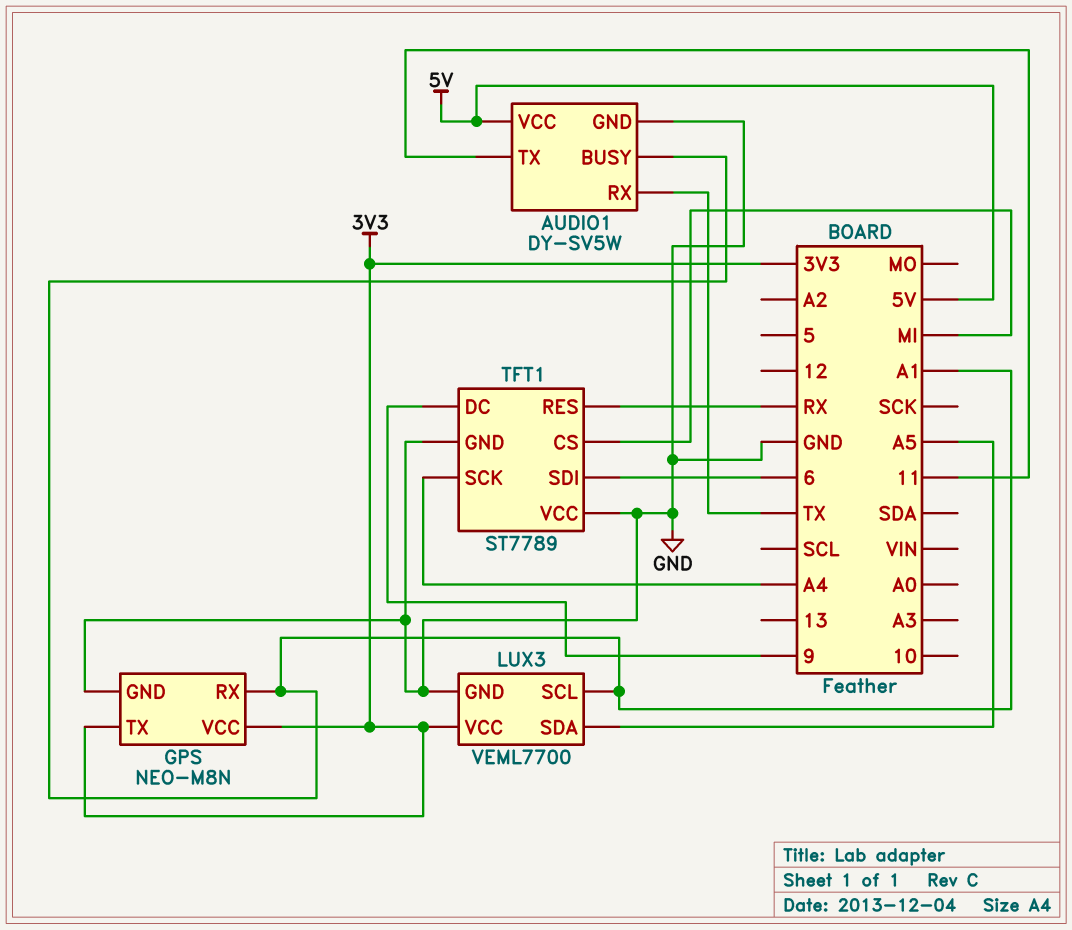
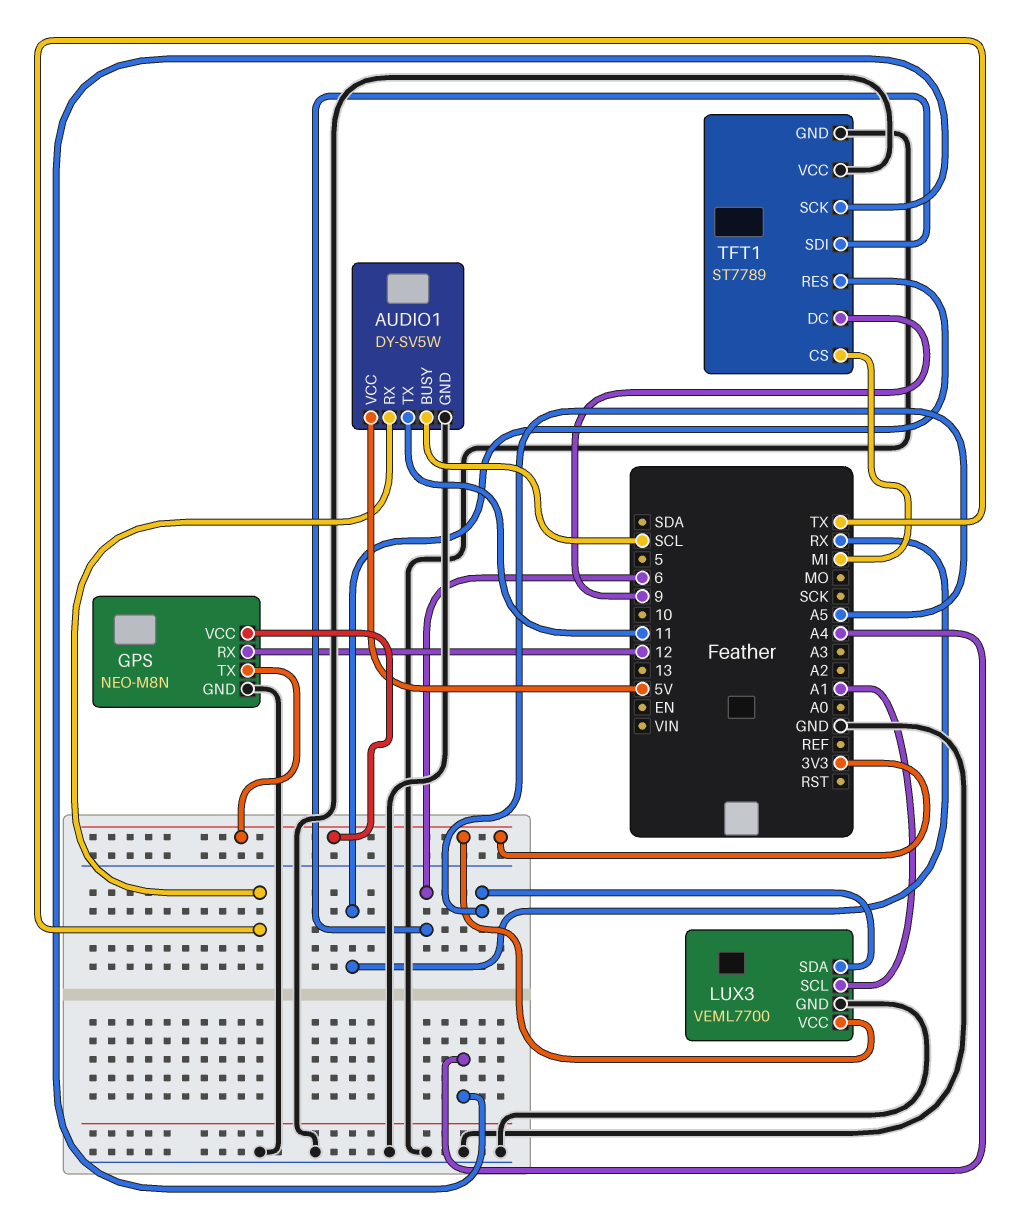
AUDIO1 pin BUSY: A1 -> SCL
GPS pin RX: A1 -> 12

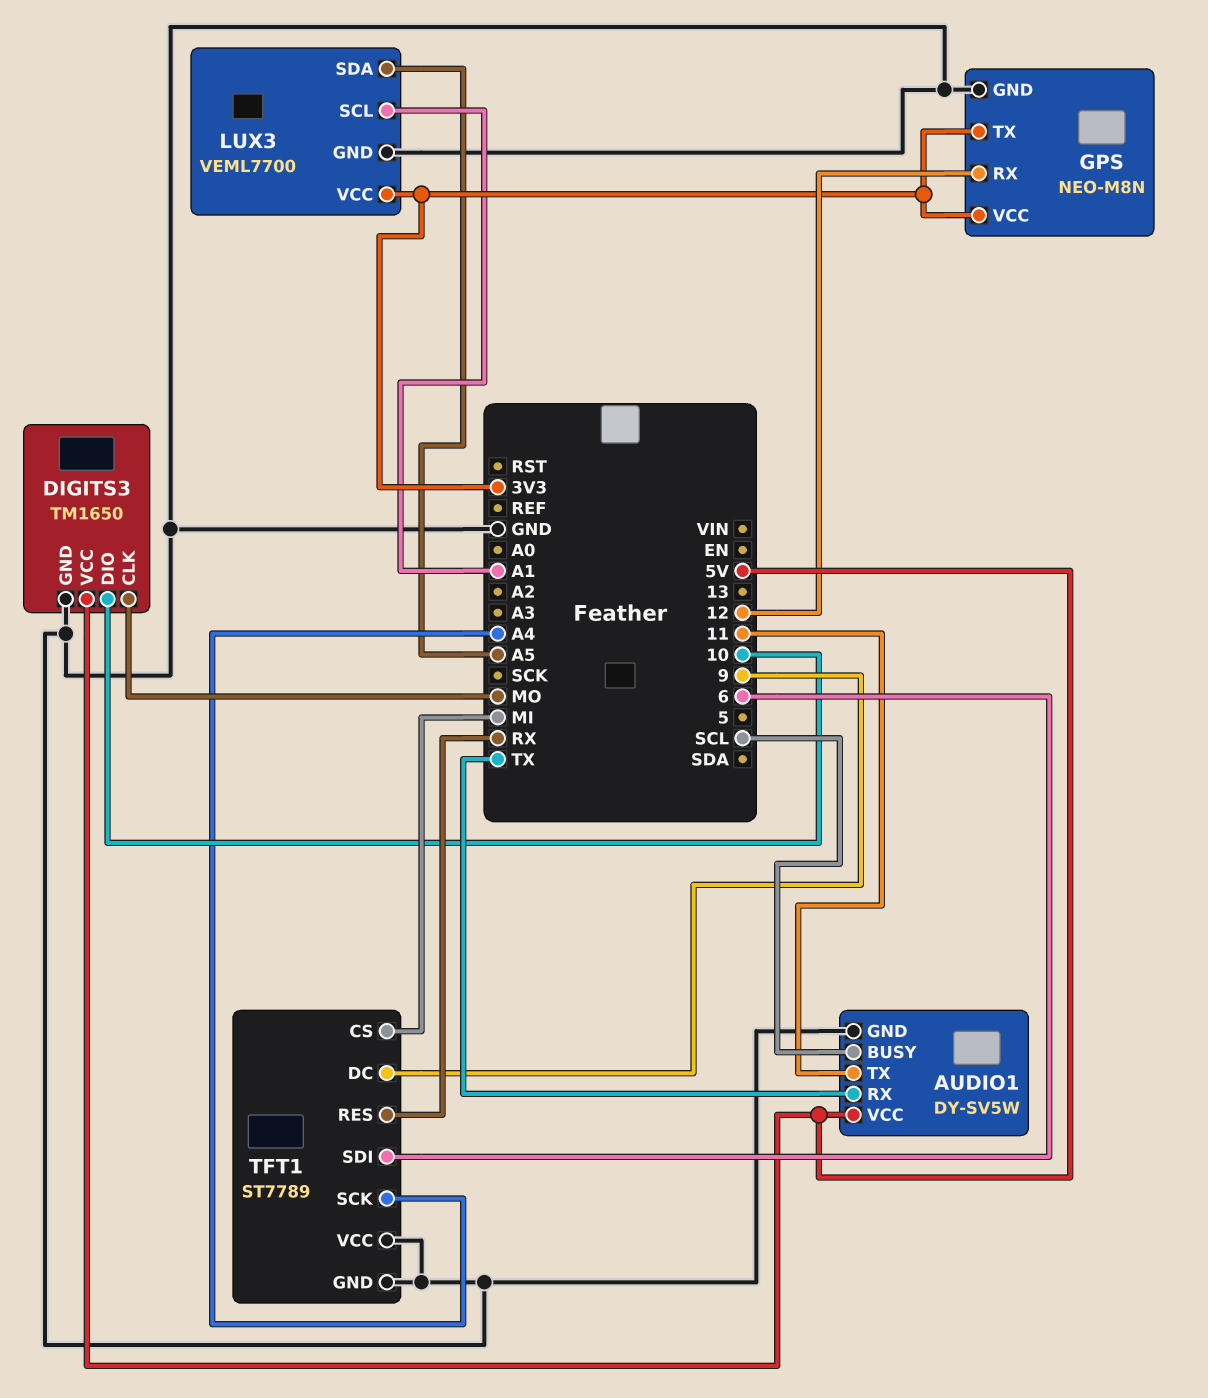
DIGITS3: none -> TM1650
DIGITS3 pin CLK: none -> MO
DIGITS3 pin DIO: none -> 10
DIGITS3 pin GND: none -> GND
DIGITS3 pin VCC: none -> 5V

